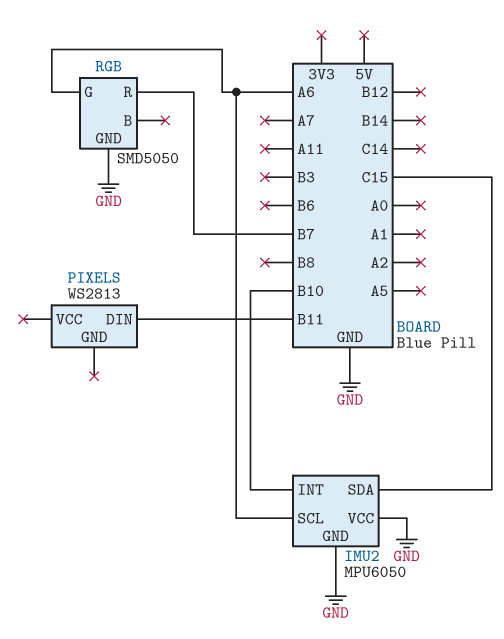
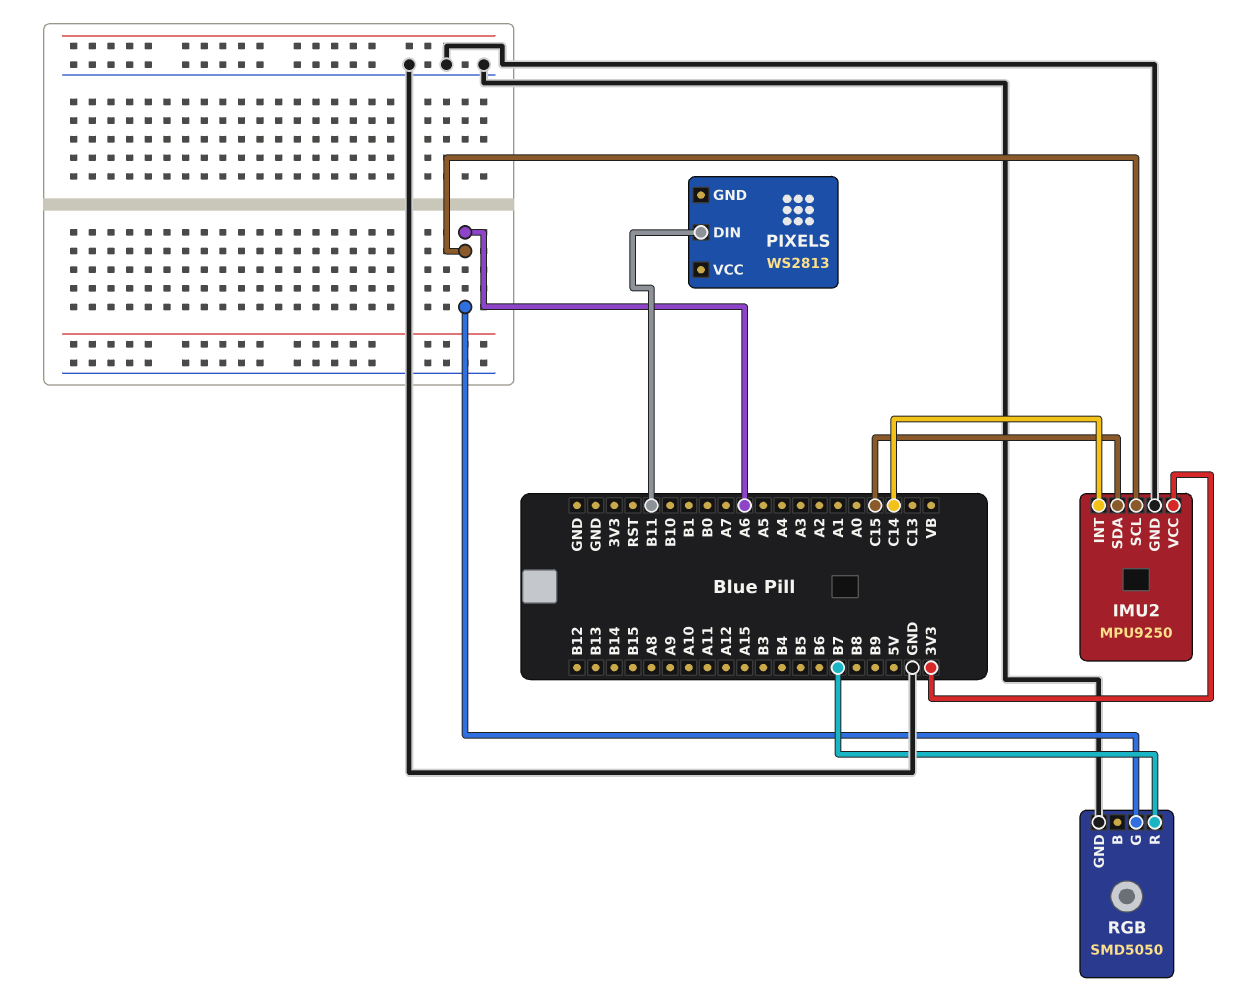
IMU2: MPU6050 -> MPU9250
IMU2 pin INT: B10 -> C14
IMU2 pin VCC: GND -> 3V3

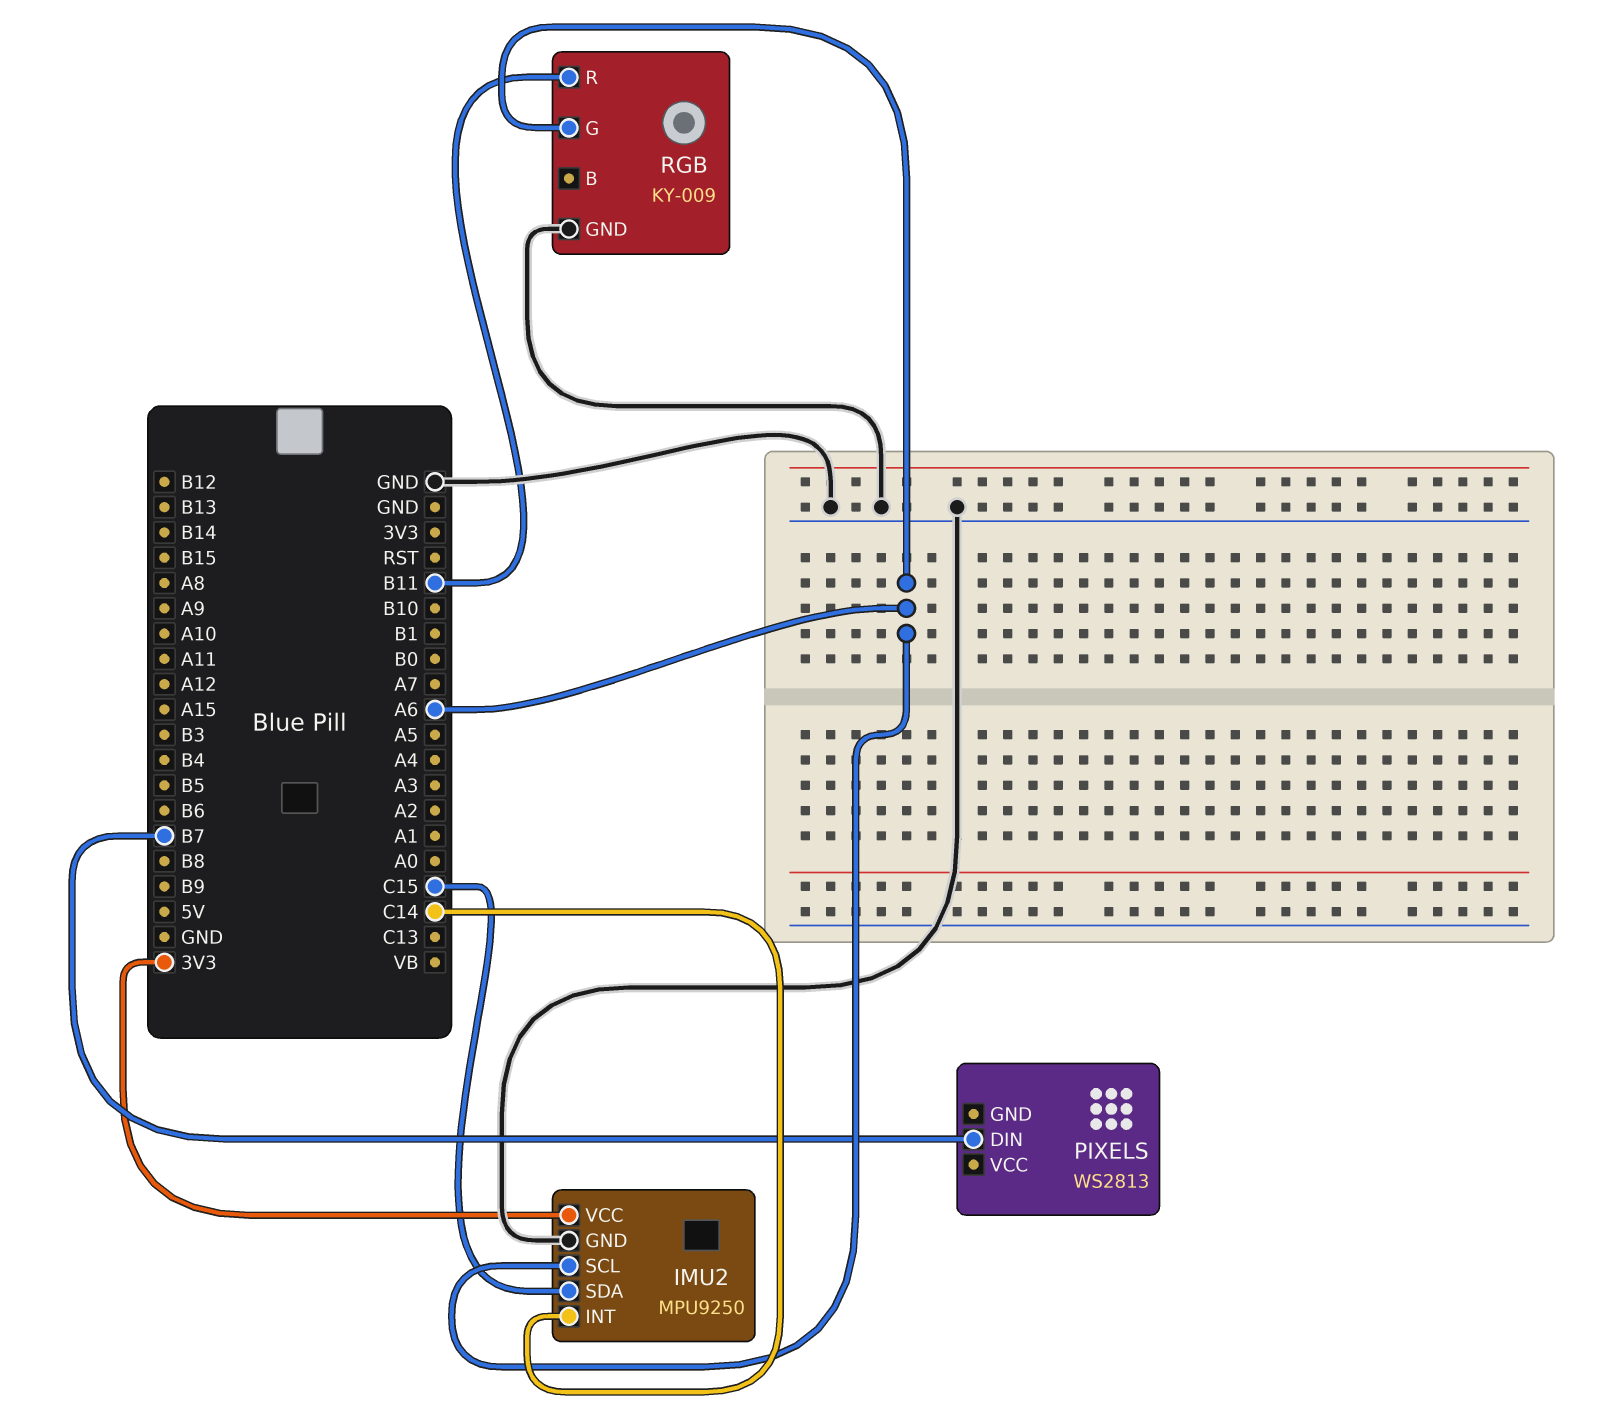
PIXELS pin DIN: B11 -> B7
RGB: SMD5050 -> KY-009
RGB pin R: B7 -> B11

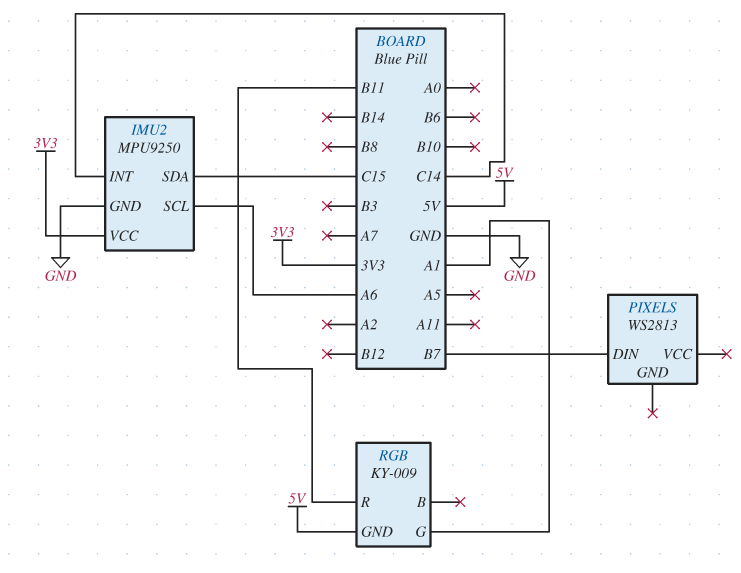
RGB pin G: A6 -> A1
RGB pin GND: GND -> 5V

